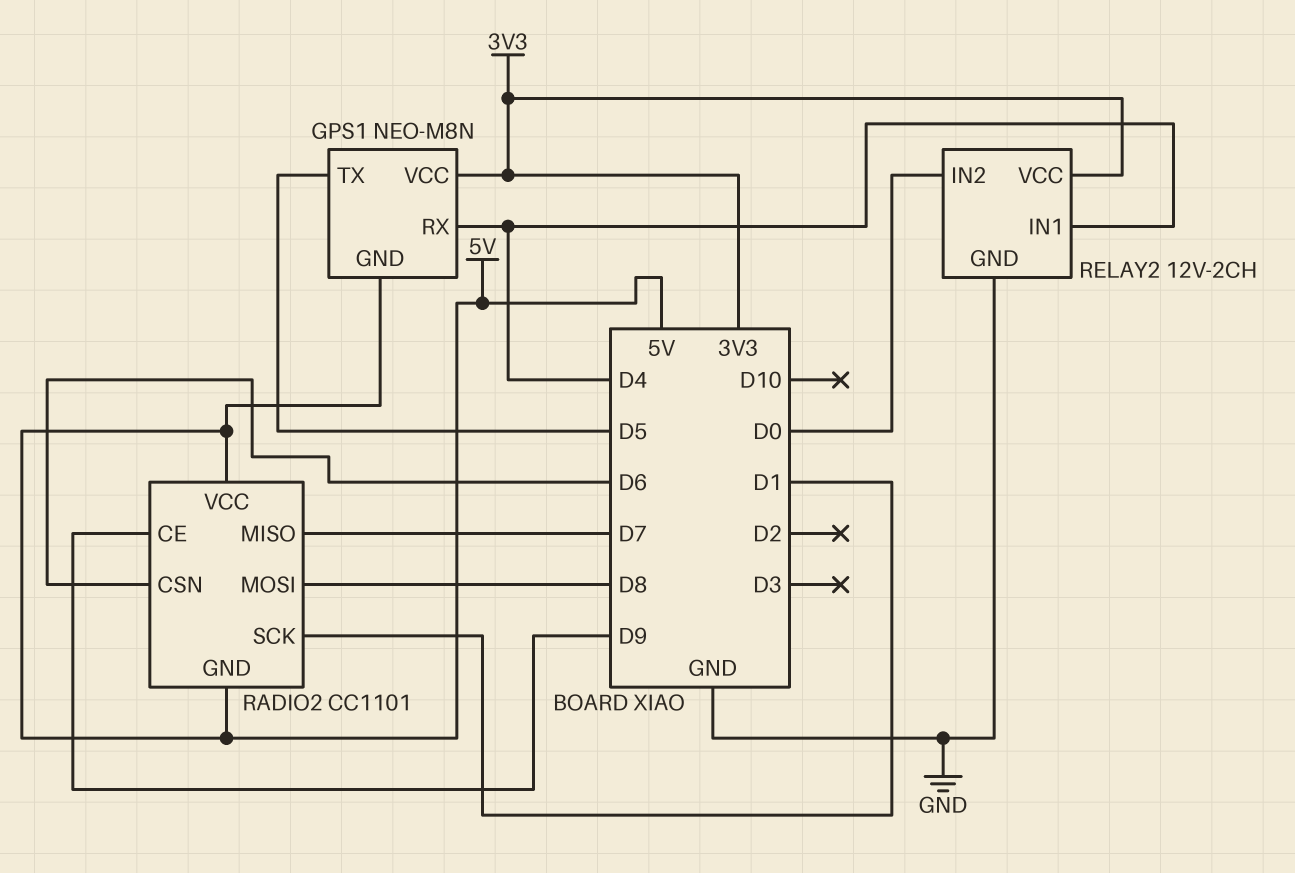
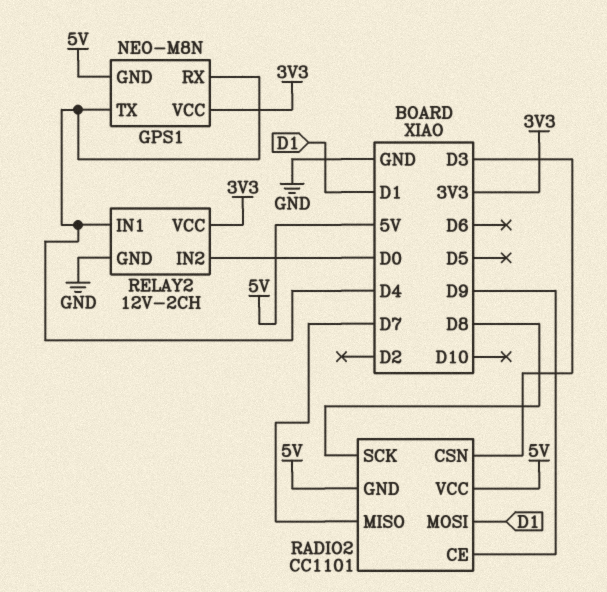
GPS1 pin TX: D5 -> D4
RADIO2 pin CSN: D6 -> D3
RADIO2 pin MOSI: D8 -> D1
RADIO2 pin SCK: D1 -> D8

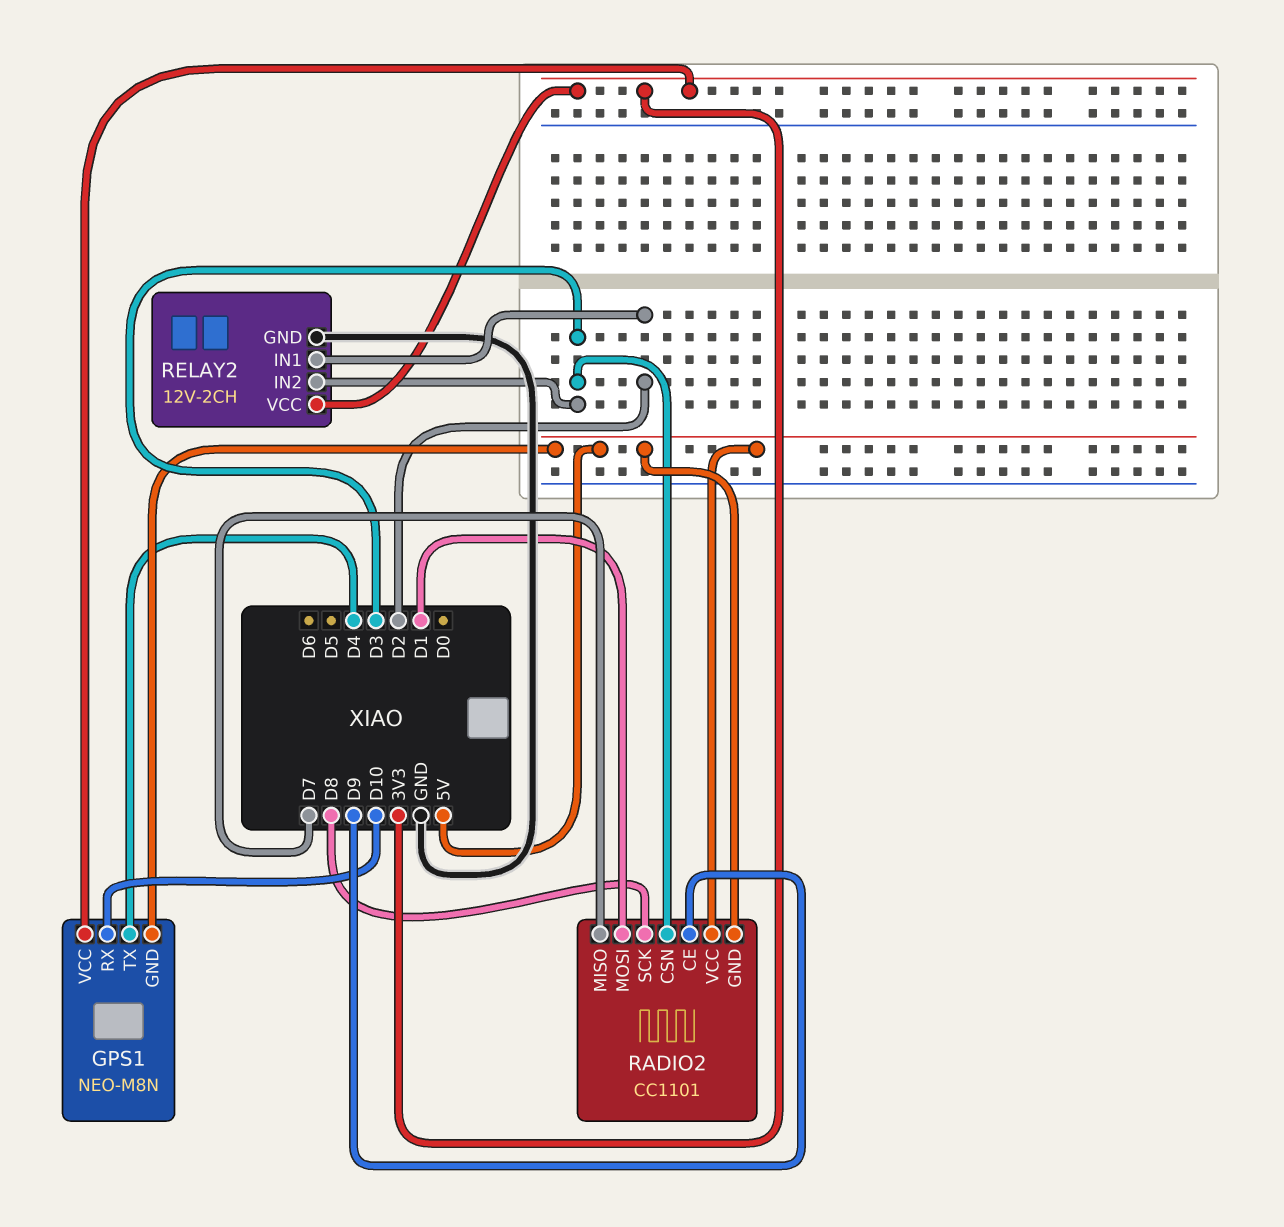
GPS1 pin RX: D4 -> D10
RELAY2 pin IN1: D4 -> D2
RELAY2 pin IN2: D0 -> D3

